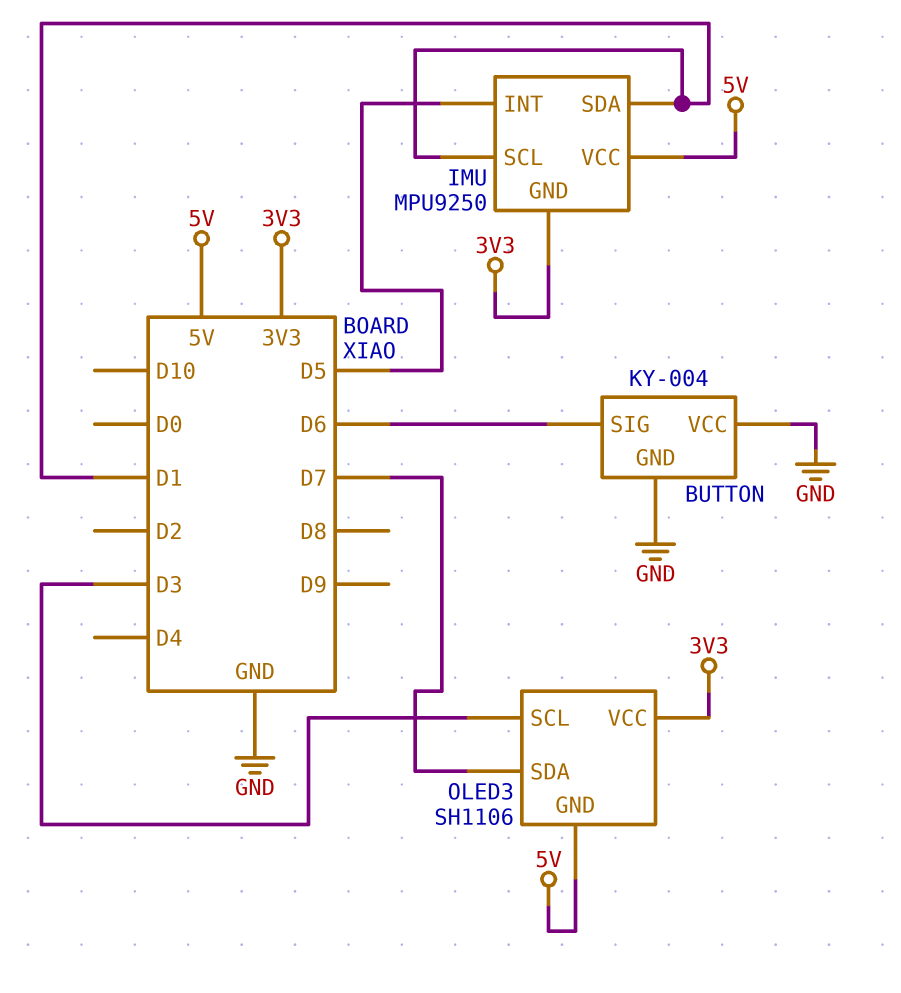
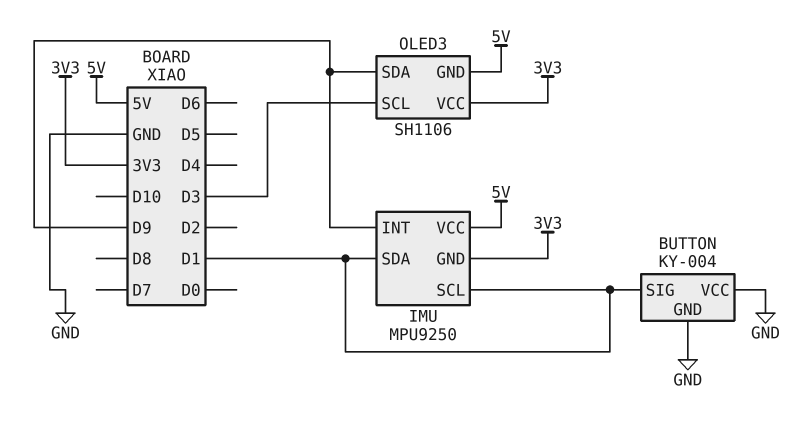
BUTTON pin SIG: D6 -> D1
IMU pin INT: D5 -> D9
OLED3 pin SDA: D7 -> D9

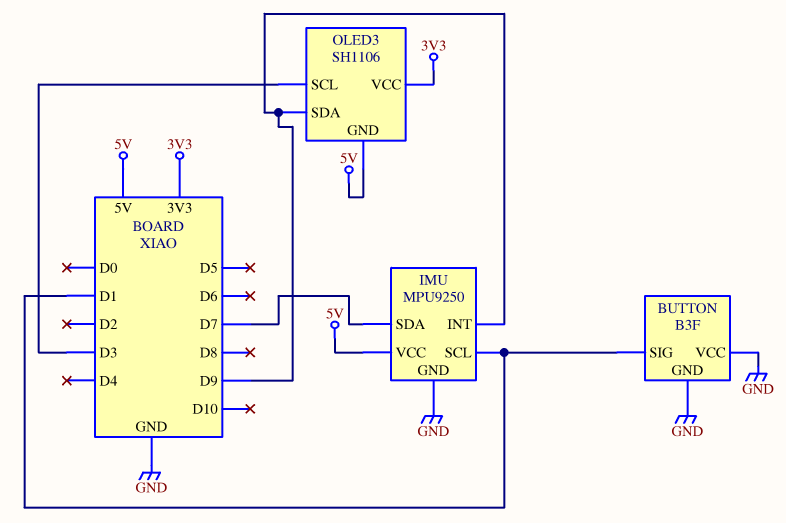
BUTTON: KY-004 -> B3F
IMU pin GND: 3V3 -> GND
IMU pin SDA: D1 -> D7

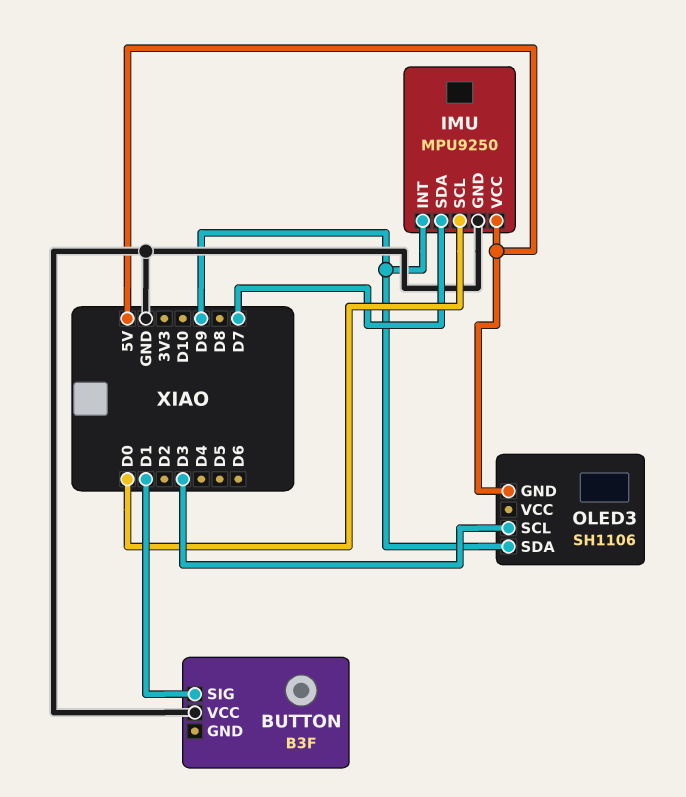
BUTTON pin GND: GND -> none
IMU pin SCL: D1 -> D0
OLED3 pin VCC: 3V3 -> none

